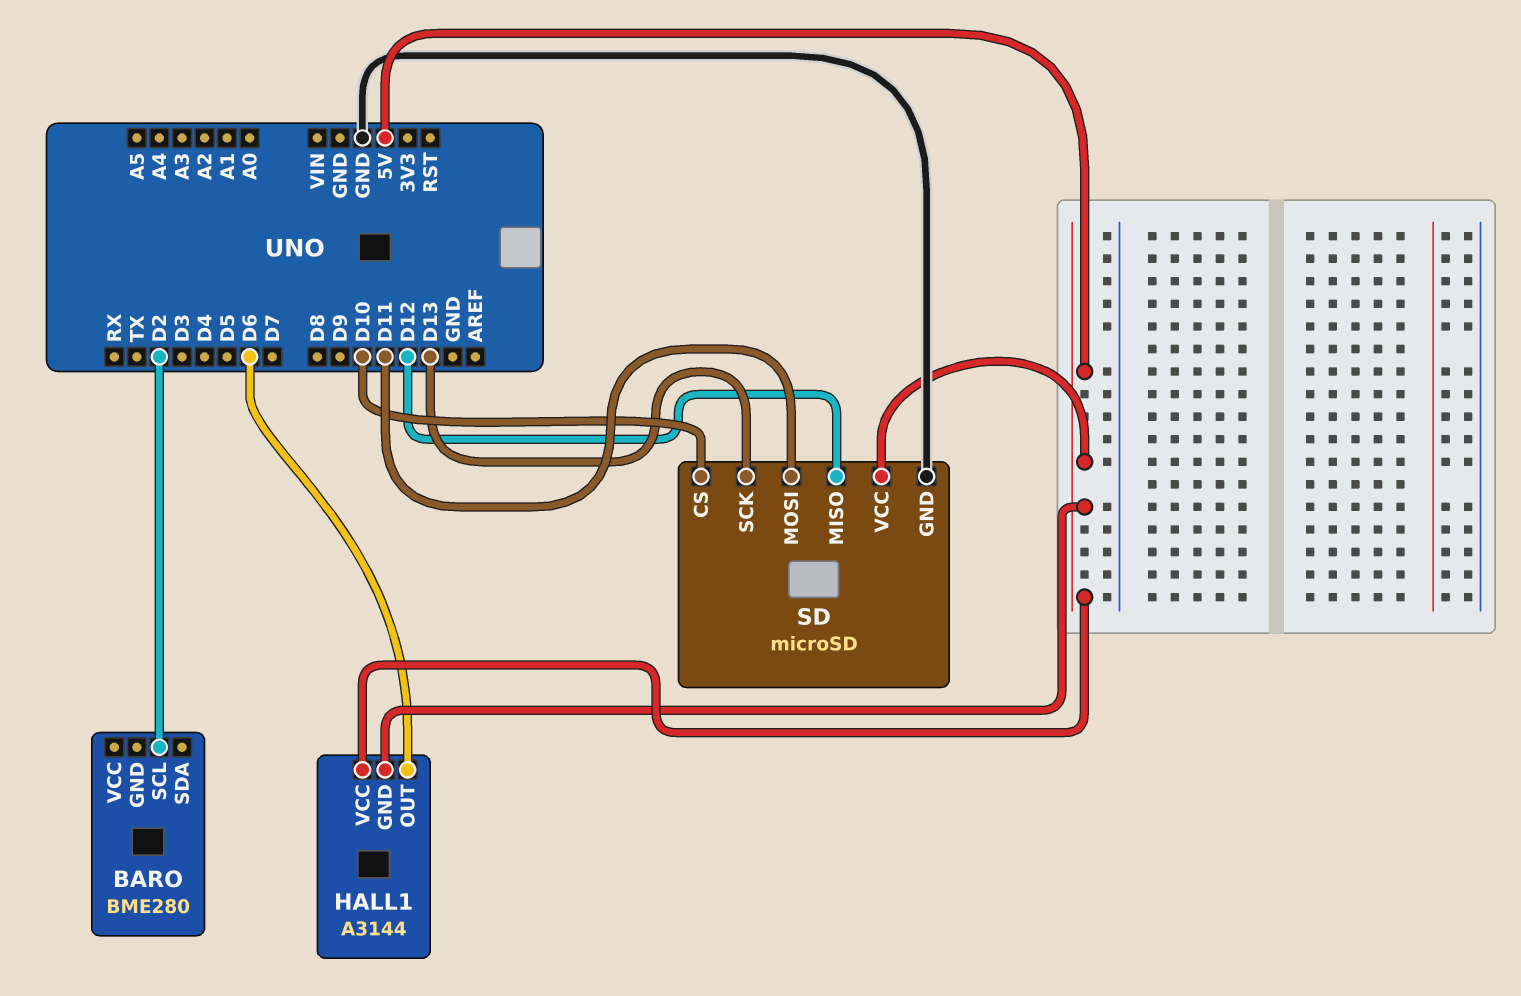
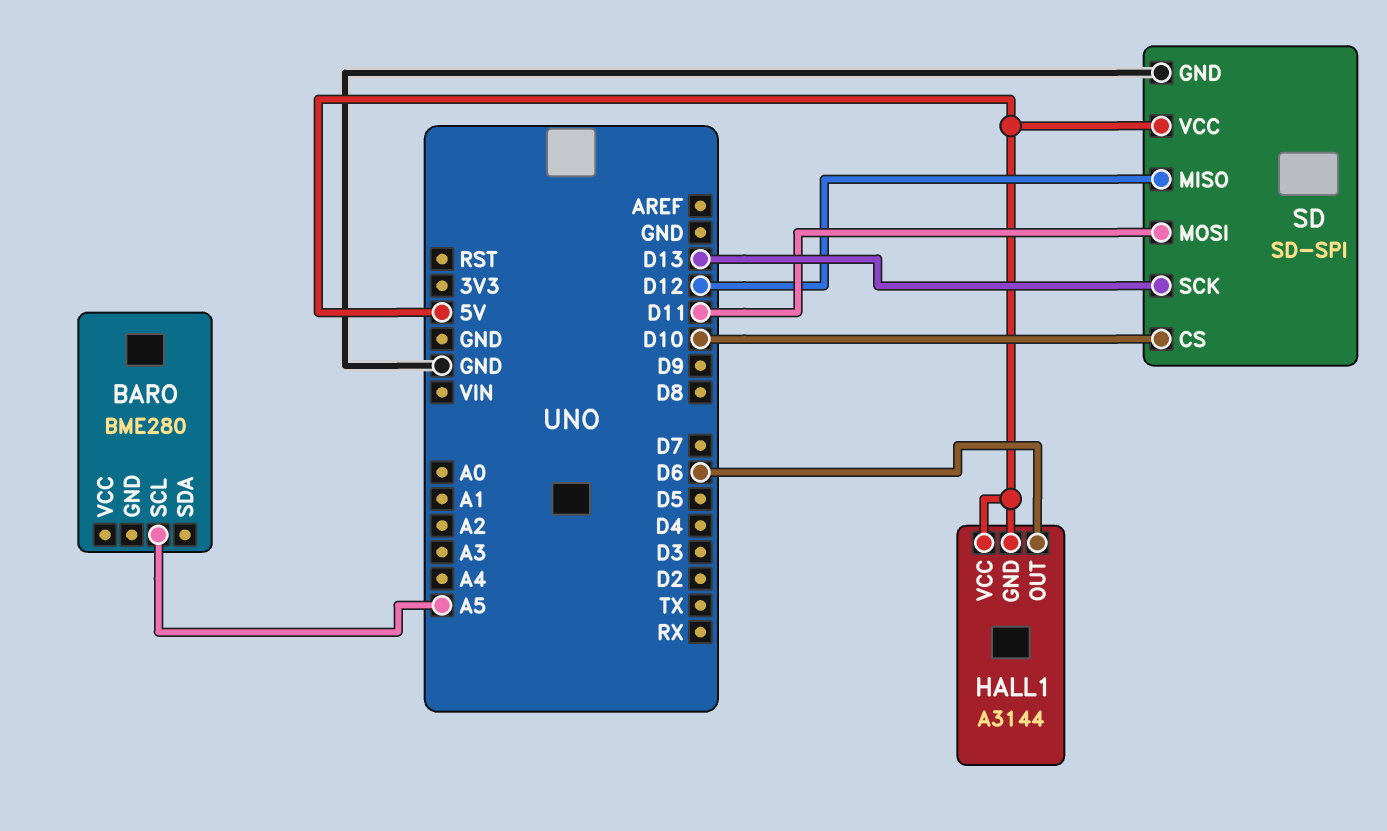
BARO pin SCL: D2 -> A5
SD: microSD -> SD-SPI

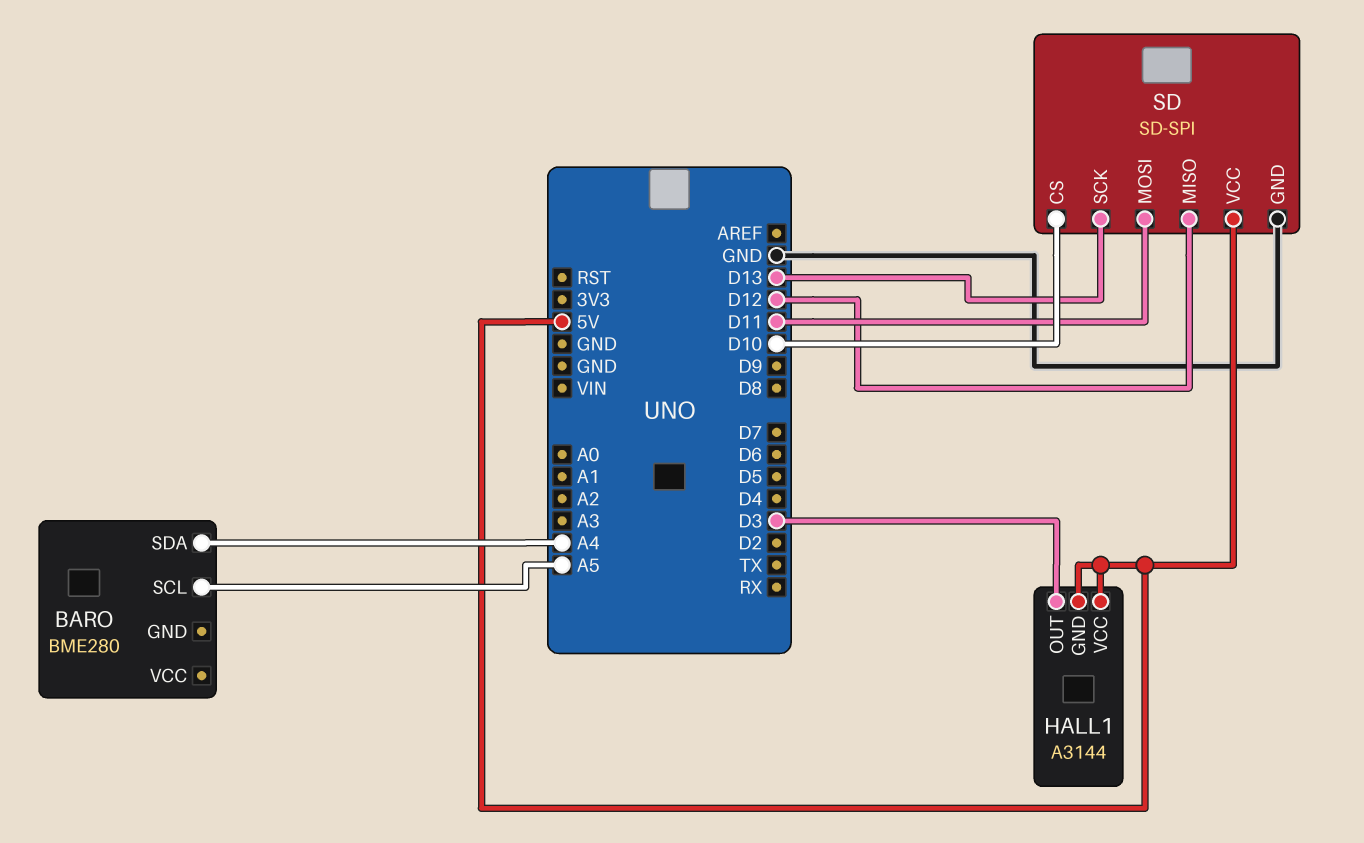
BARO pin SDA: none -> A4
HALL1 pin OUT: D6 -> D3

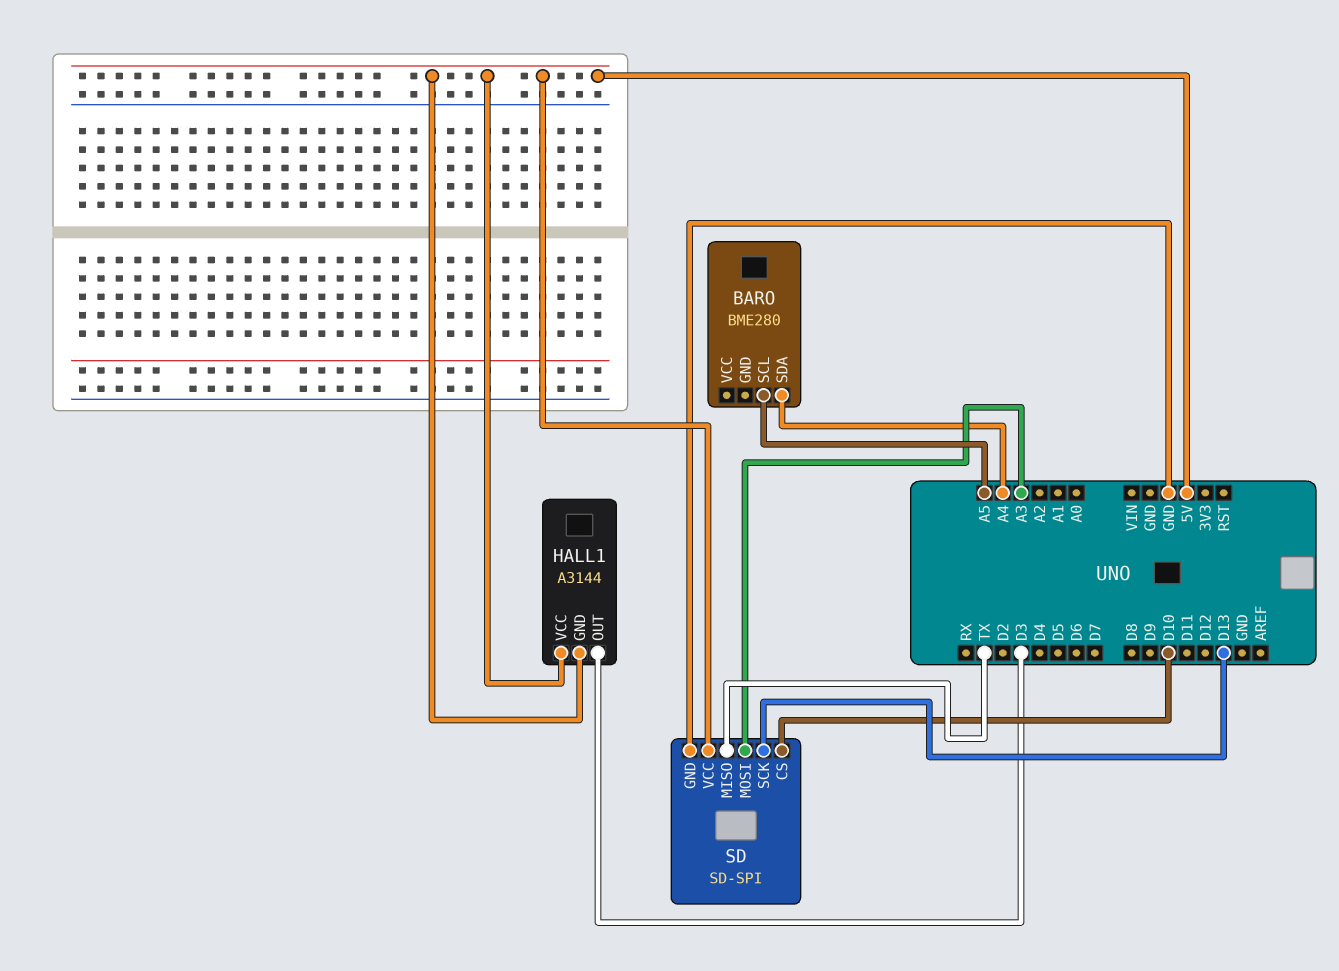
SD pin MISO: D12 -> TX
SD pin MOSI: D11 -> A3

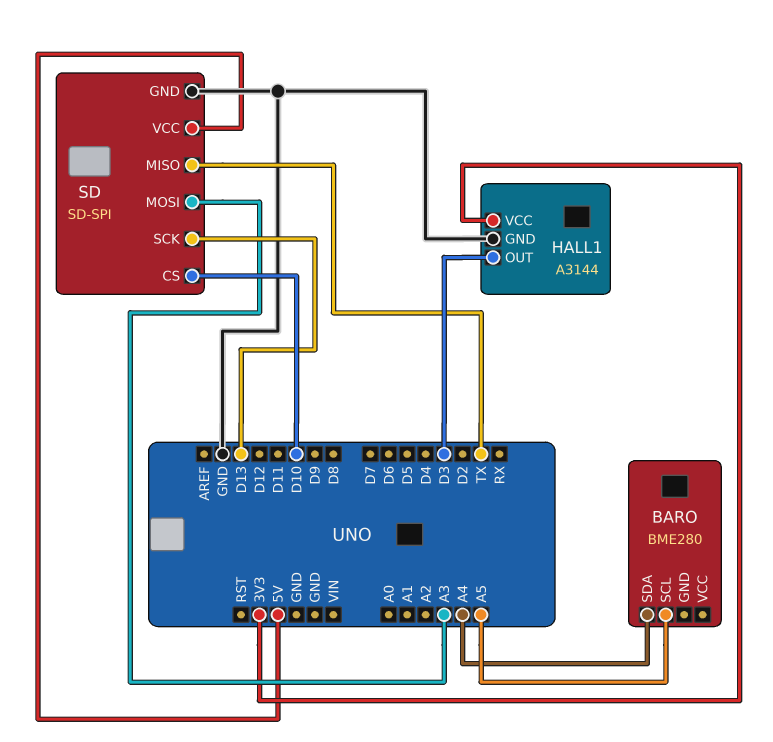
HALL1 pin GND: 5V -> GND
HALL1 pin VCC: 5V -> 3V3

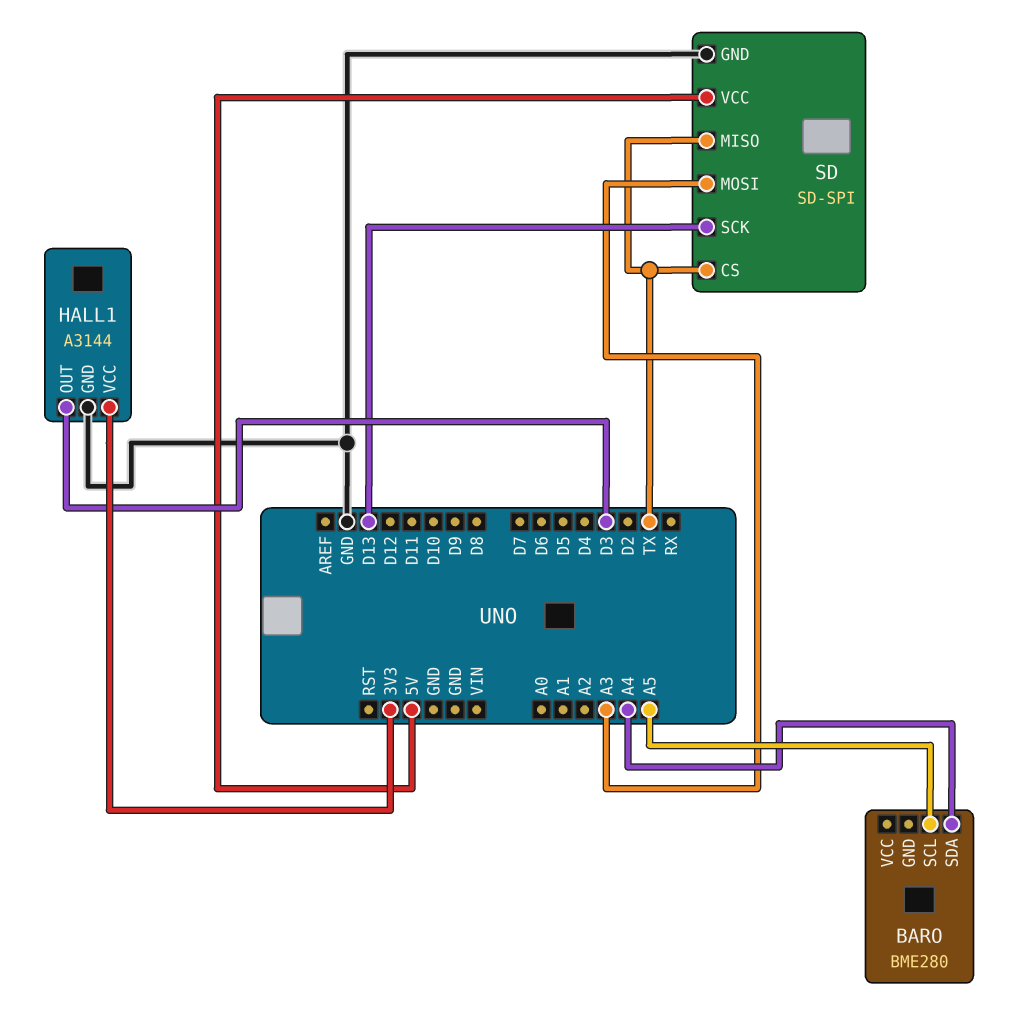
SD pin CS: D10 -> TX

